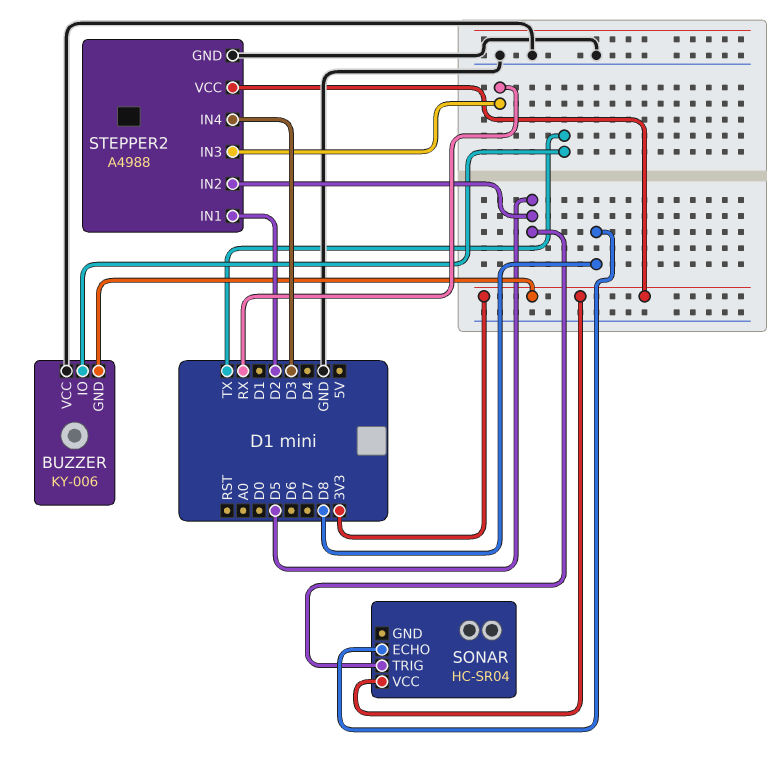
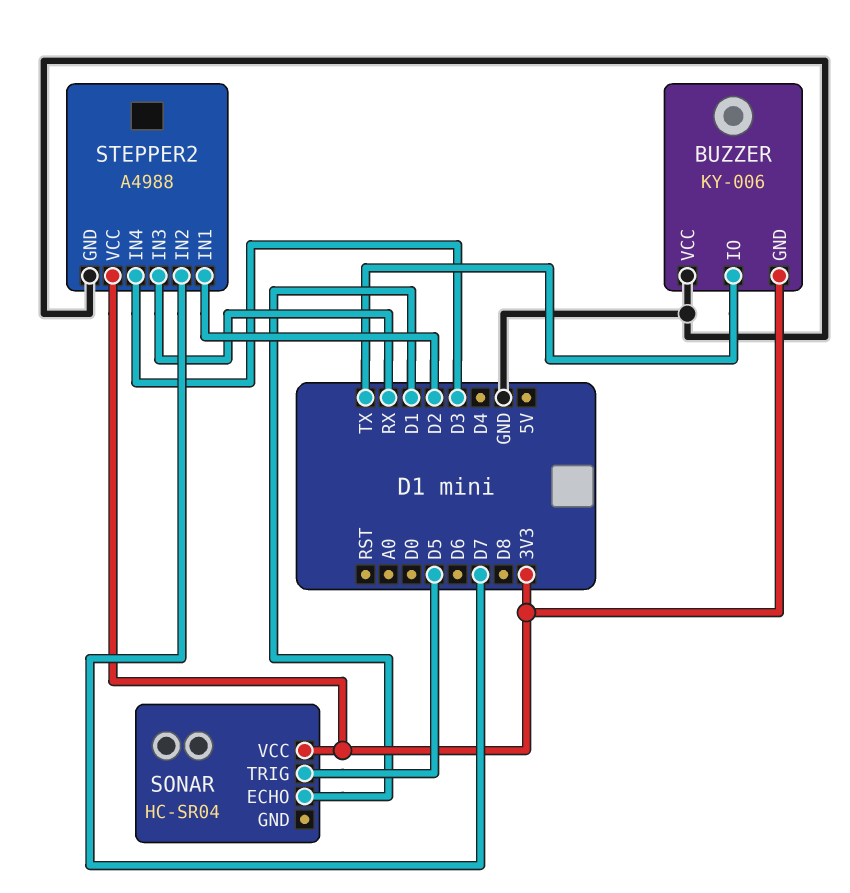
SONAR pin ECHO: D8 -> D1
STEPPER2 pin IN2: D5 -> D7

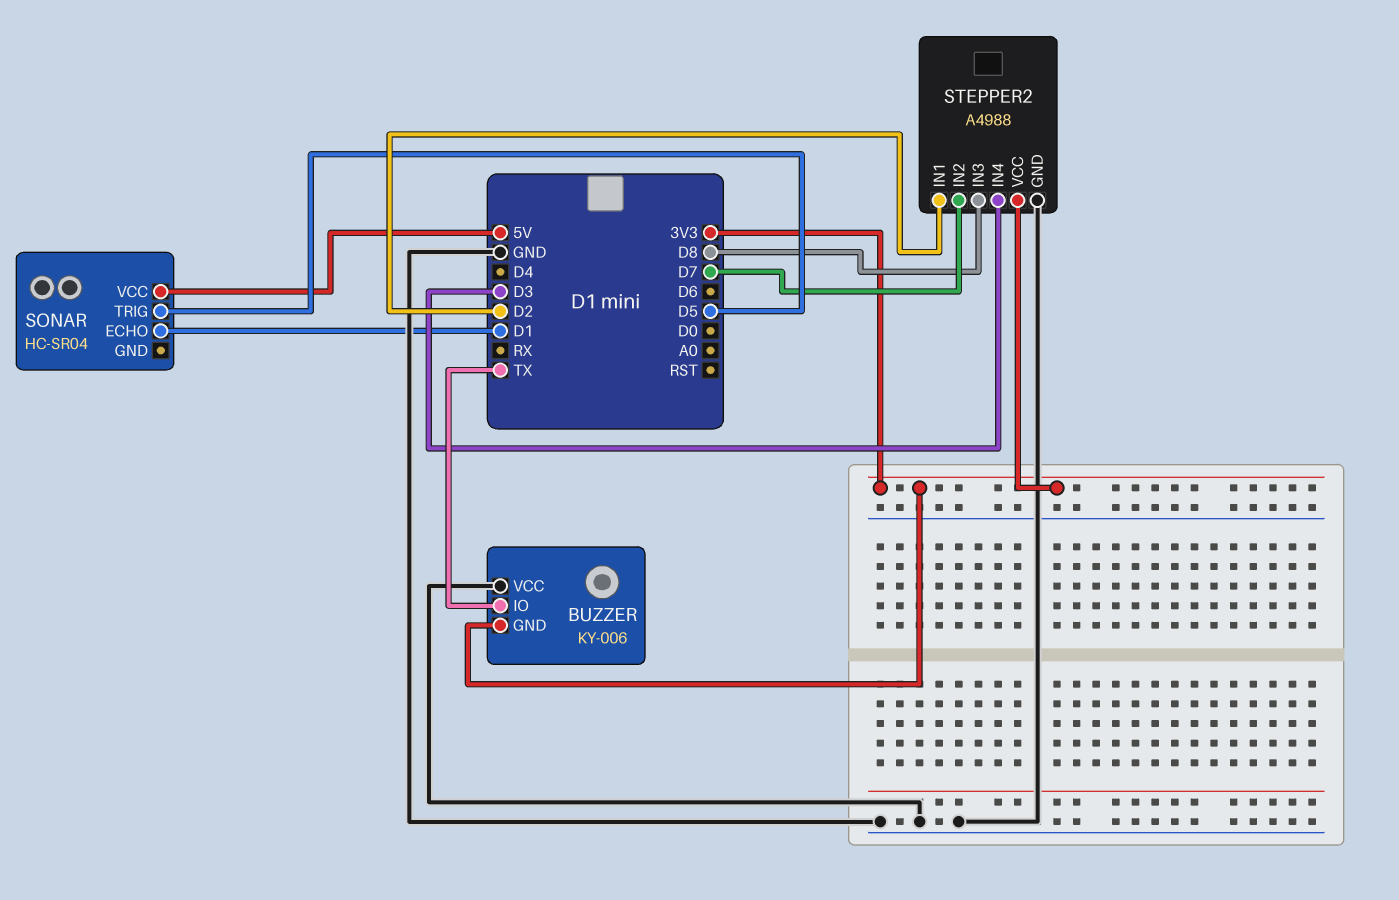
SONAR pin VCC: 3V3 -> 5V
STEPPER2 pin IN3: RX -> D8

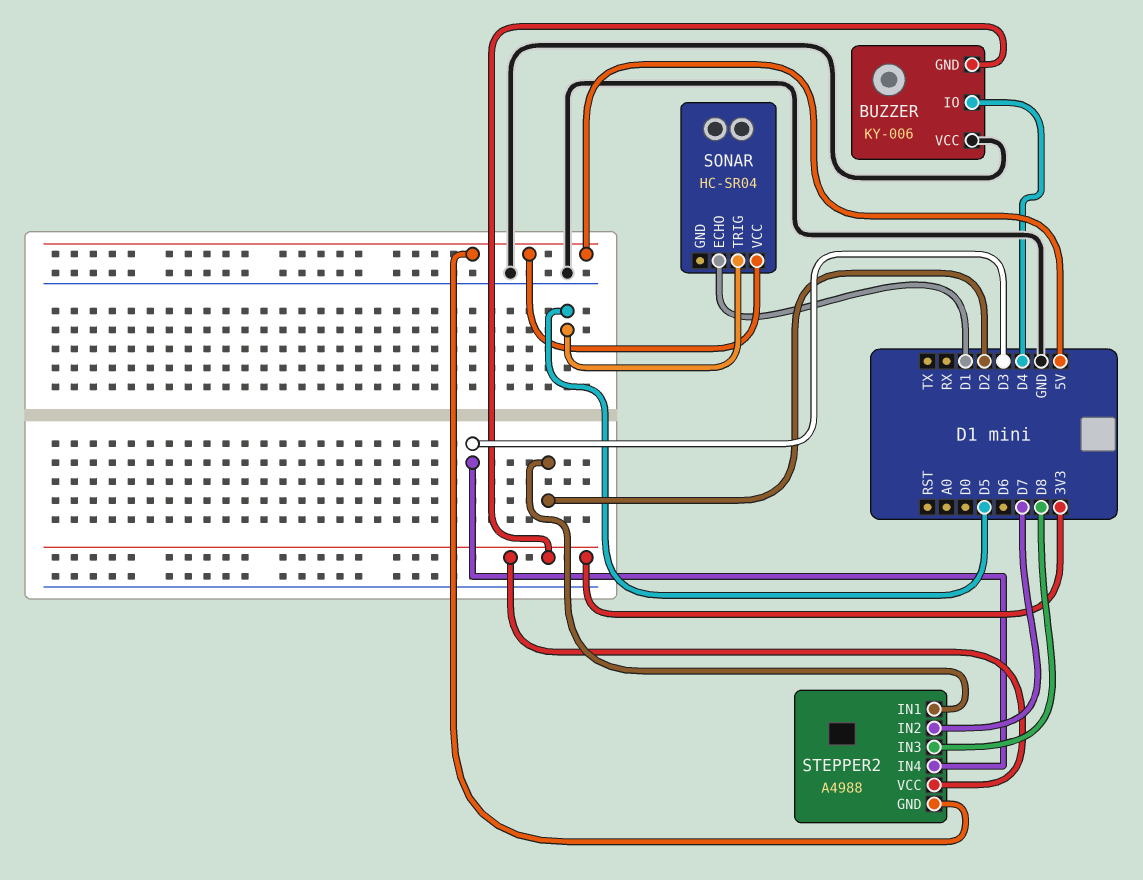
BUZZER pin IO: TX -> D4
STEPPER2 pin GND: GND -> 5V

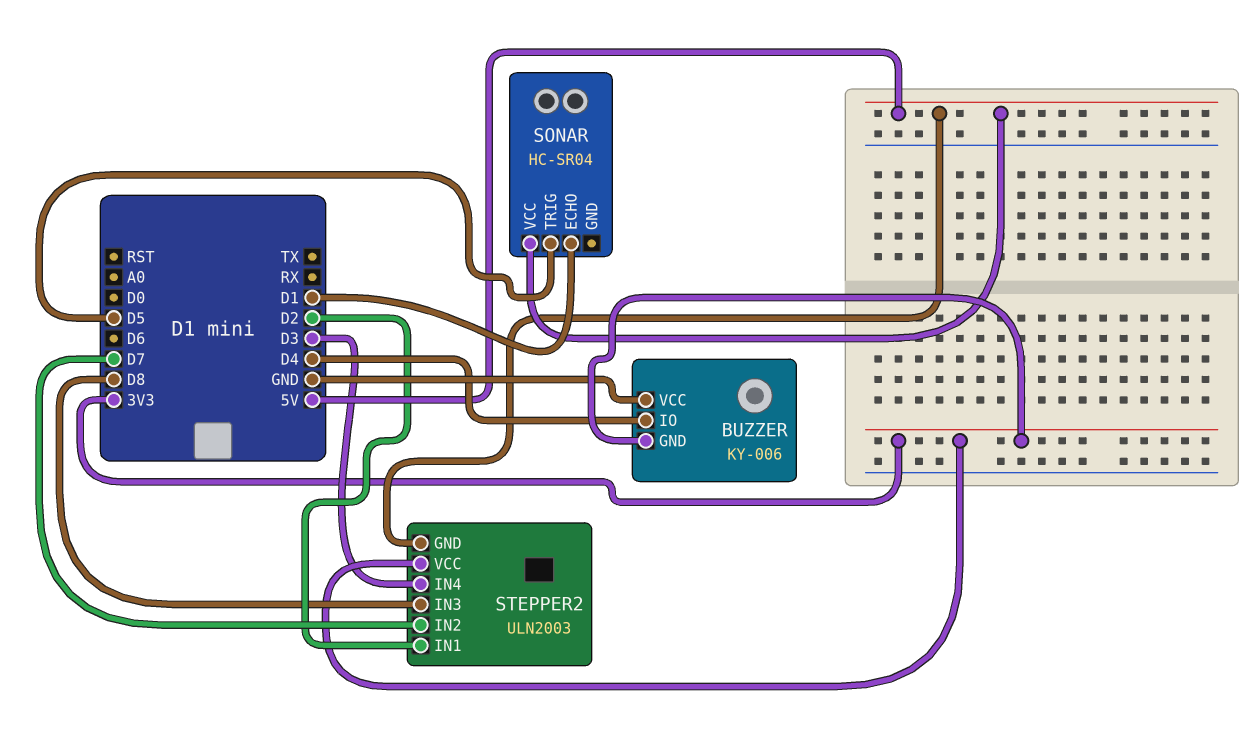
STEPPER2: A4988 -> ULN2003

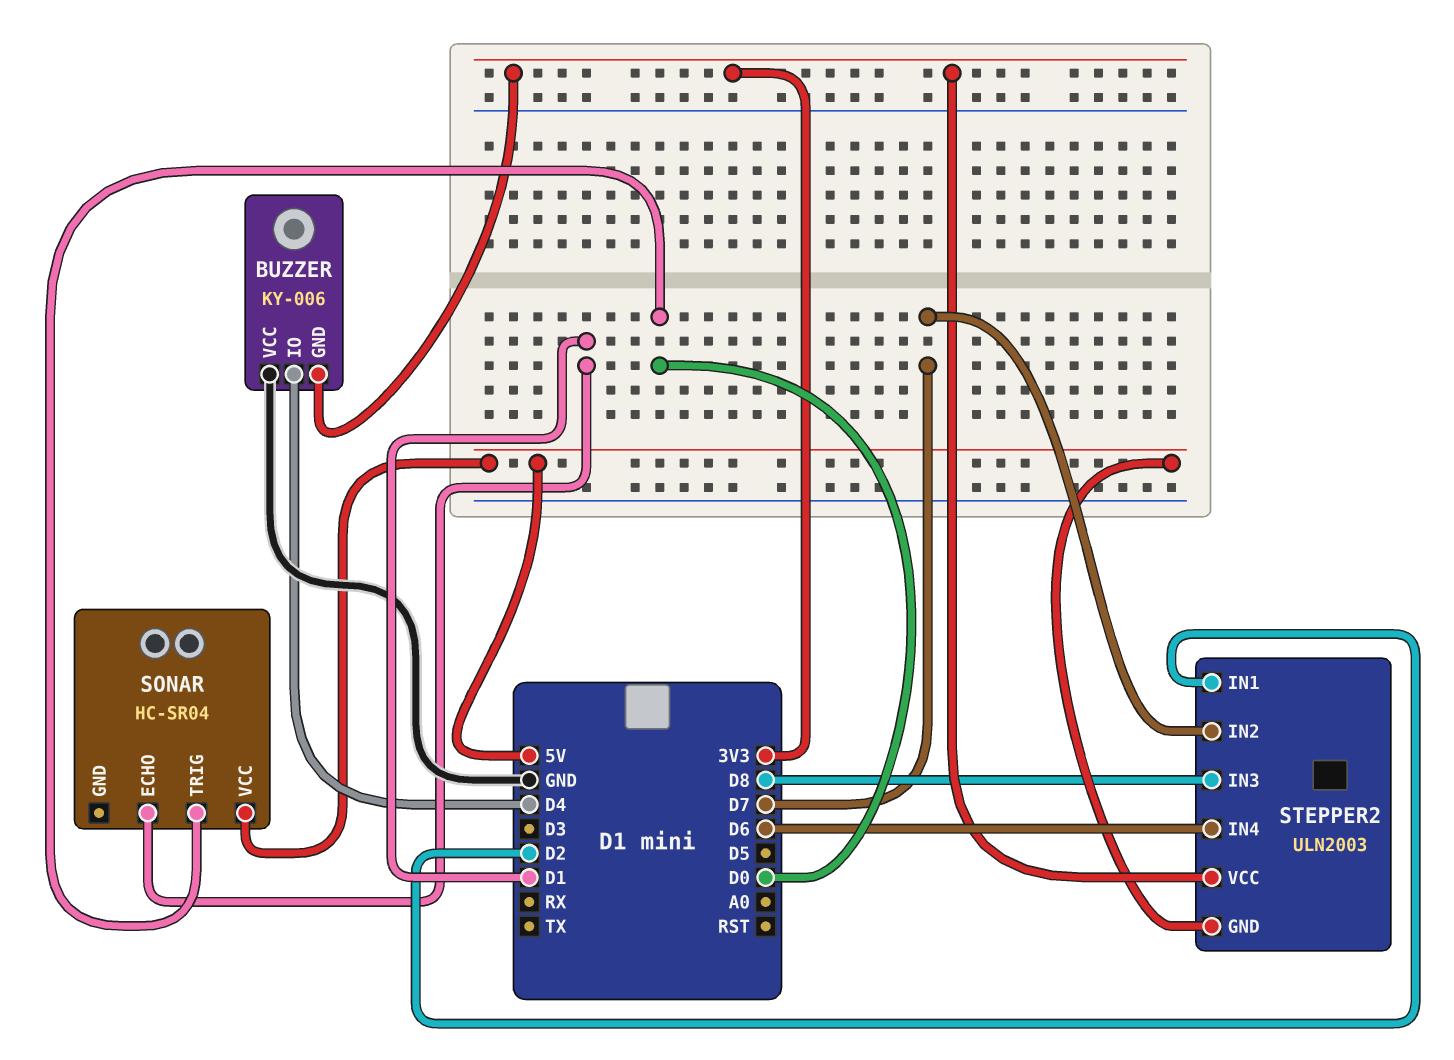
SONAR pin TRIG: D5 -> D0
STEPPER2 pin IN4: D3 -> D6

